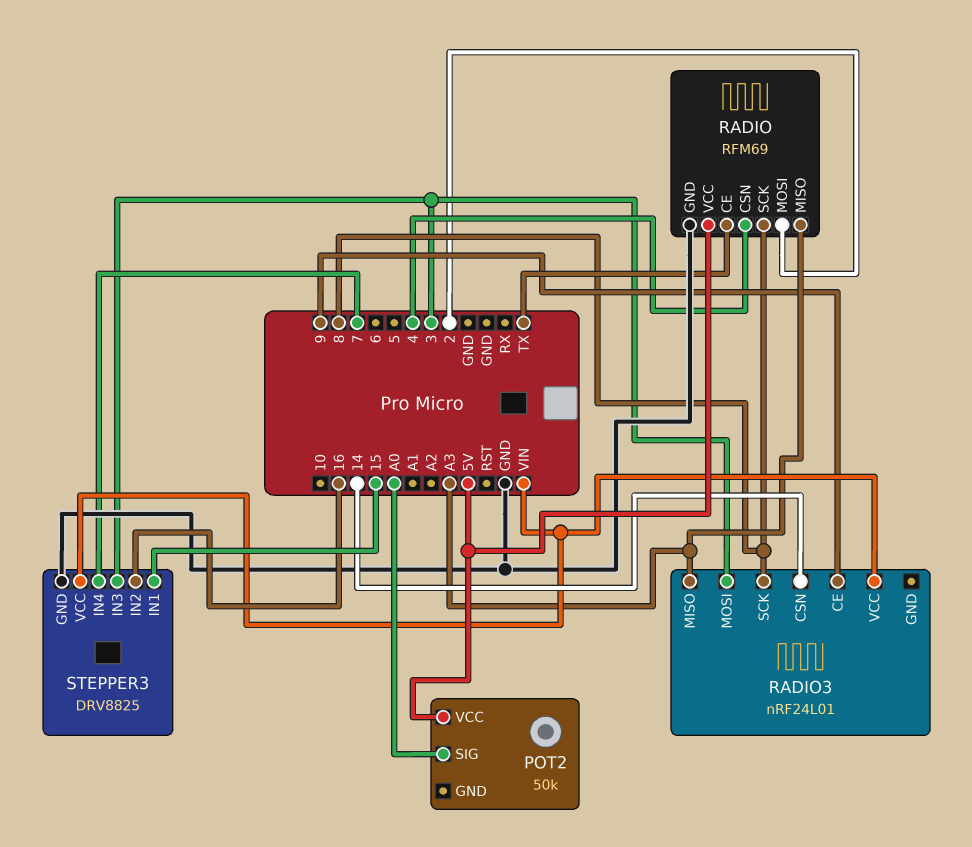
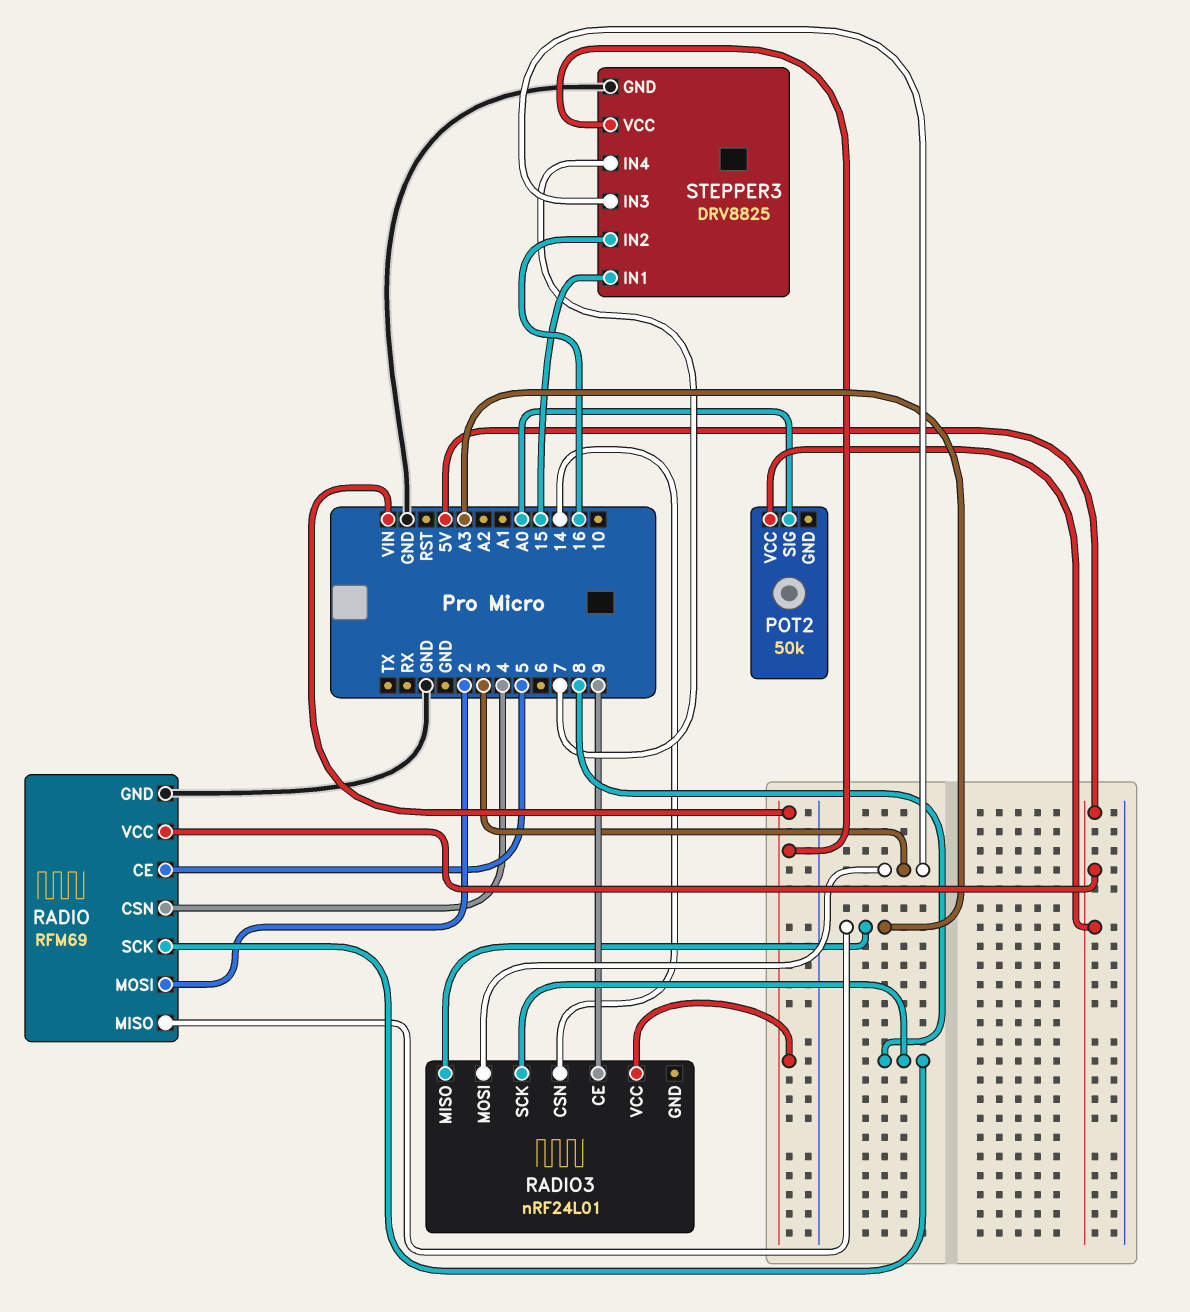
RADIO pin CE: TX -> 5

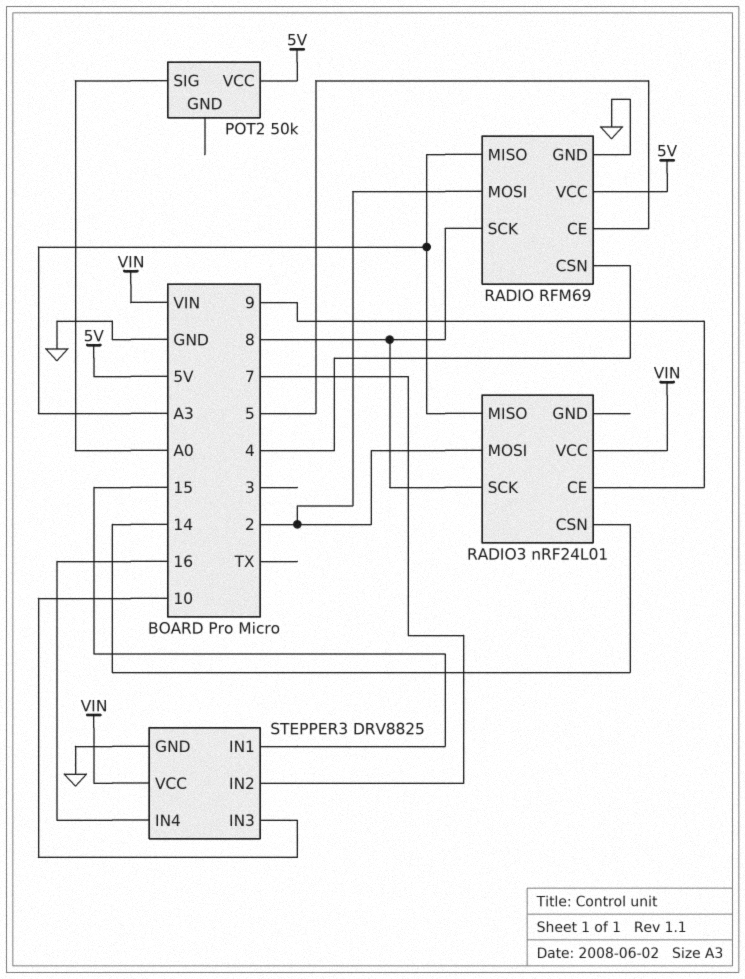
RADIO3 pin MOSI: 3 -> 2
STEPPER3 pin IN2: 16 -> 7
STEPPER3 pin IN3: 3 -> 10
STEPPER3 pin IN4: 7 -> 16

